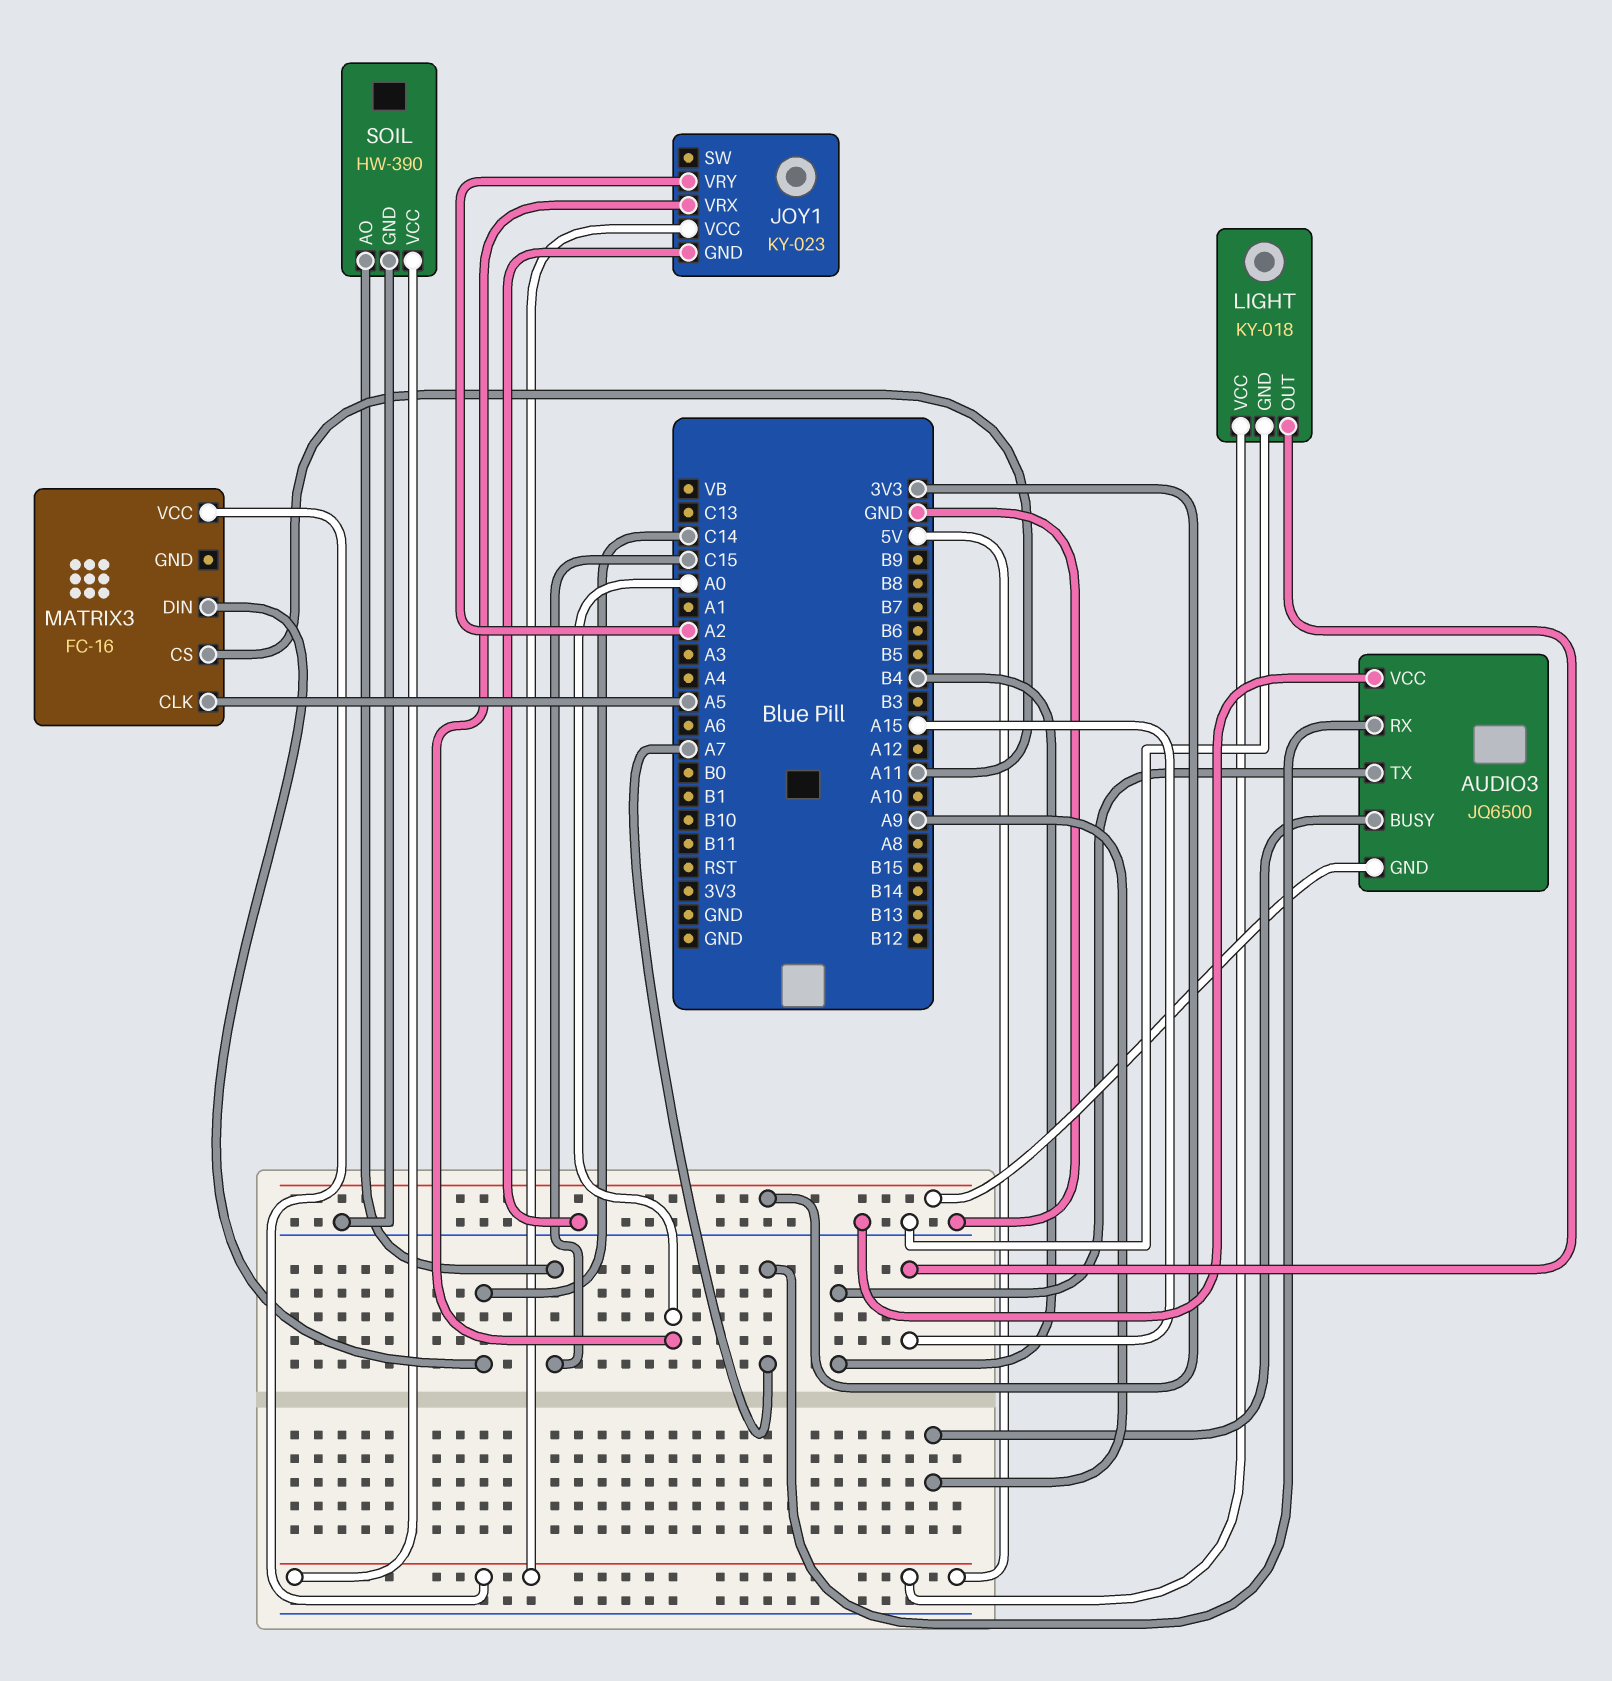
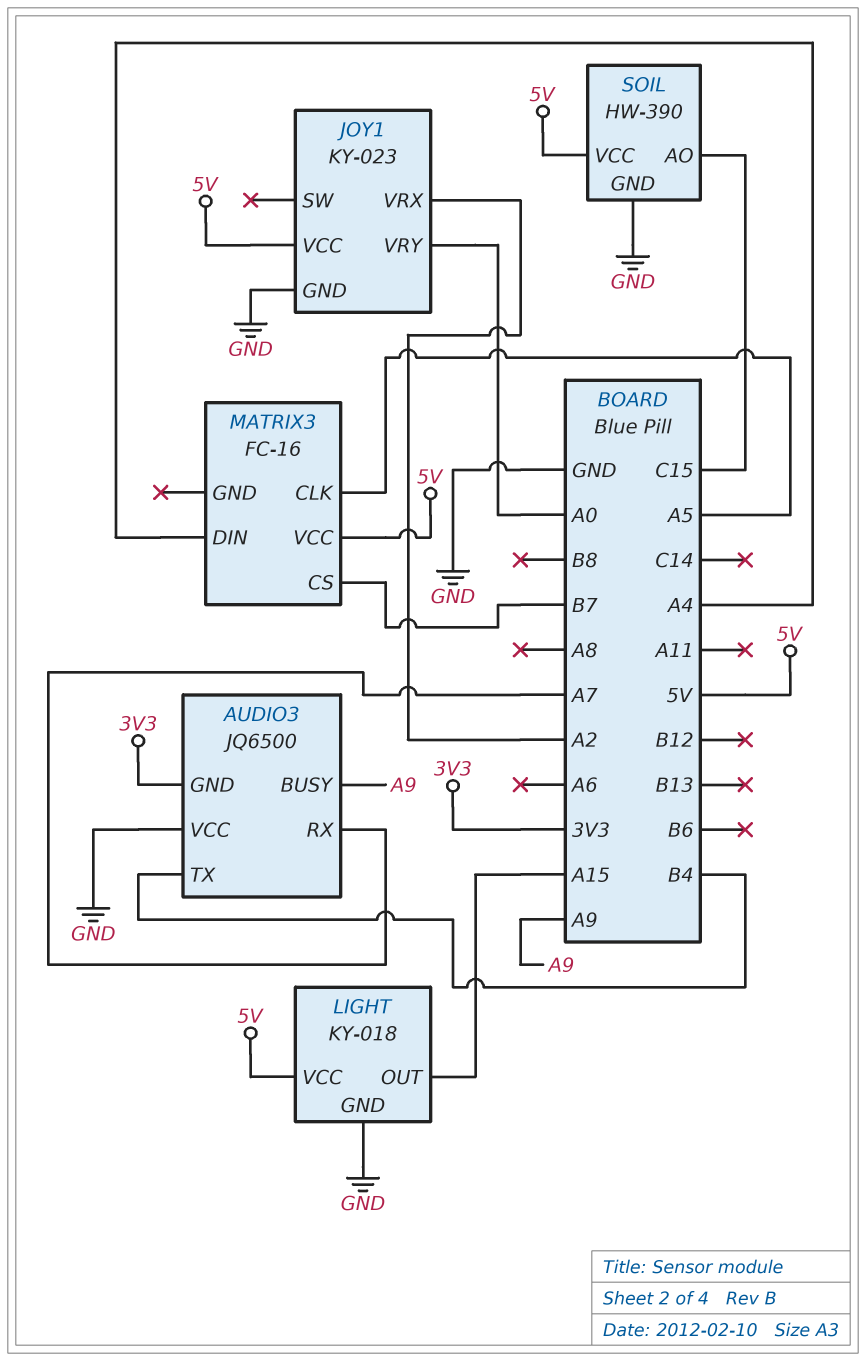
JOY1 pin VRX: A0 -> A2
JOY1 pin VRY: A2 -> A0
MATRIX3 pin CS: A11 -> B7
MATRIX3 pin DIN: C14 -> A4

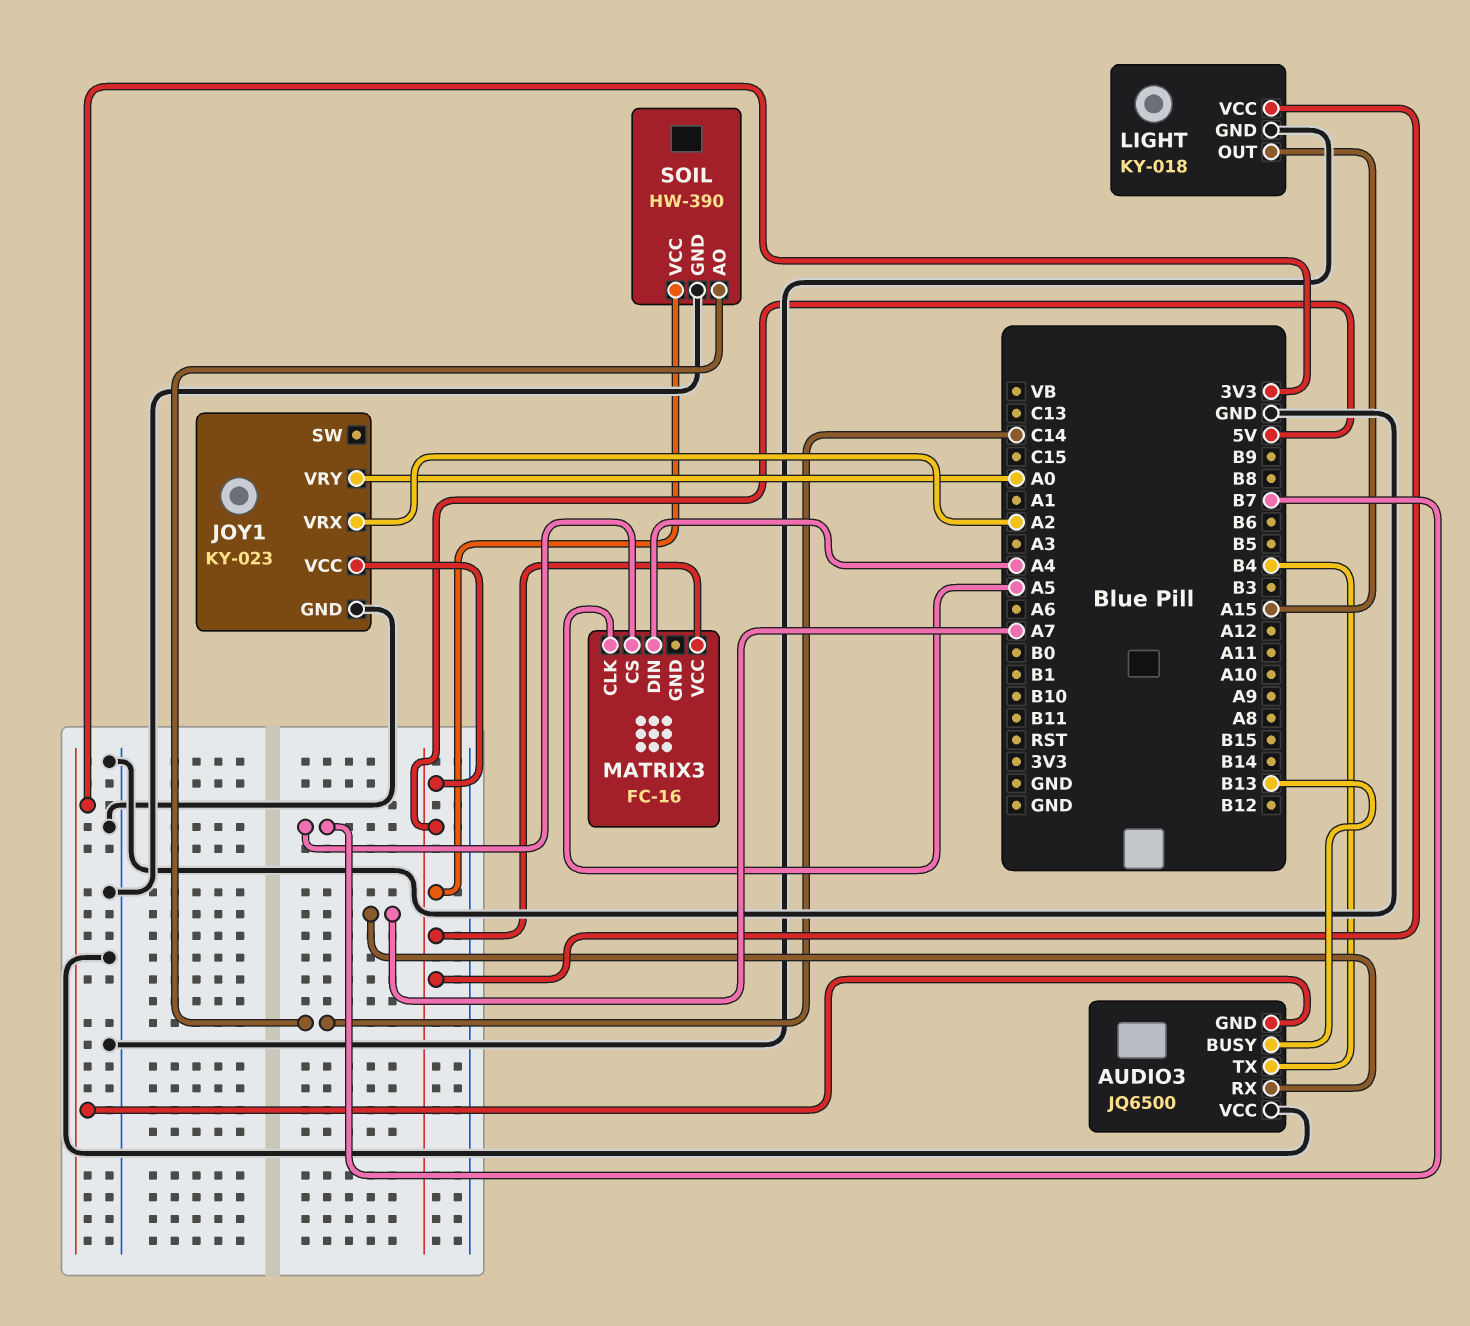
AUDIO3 pin BUSY: A9 -> B13
SOIL pin AO: C15 -> C14

